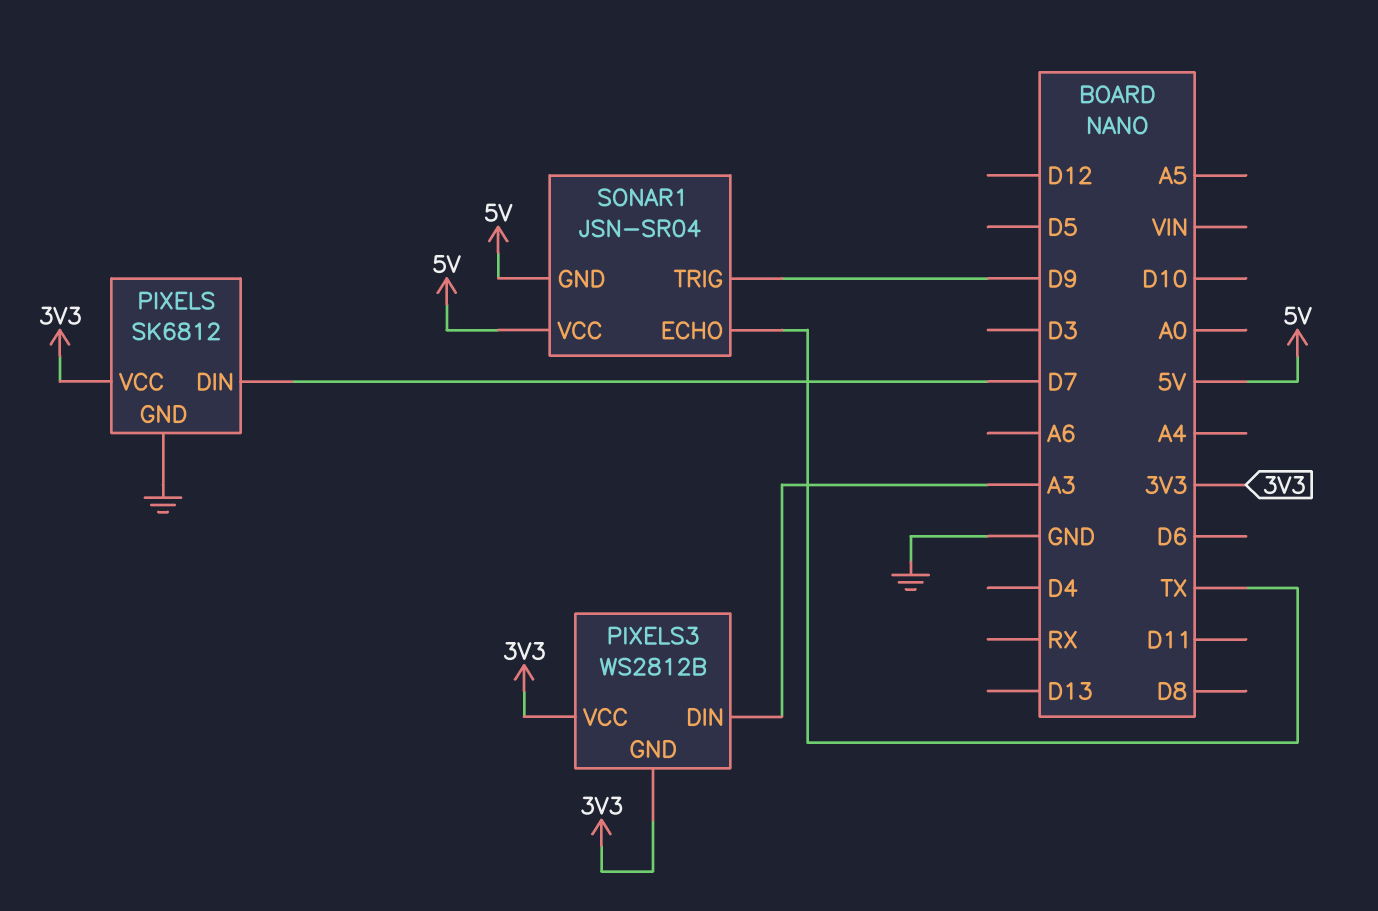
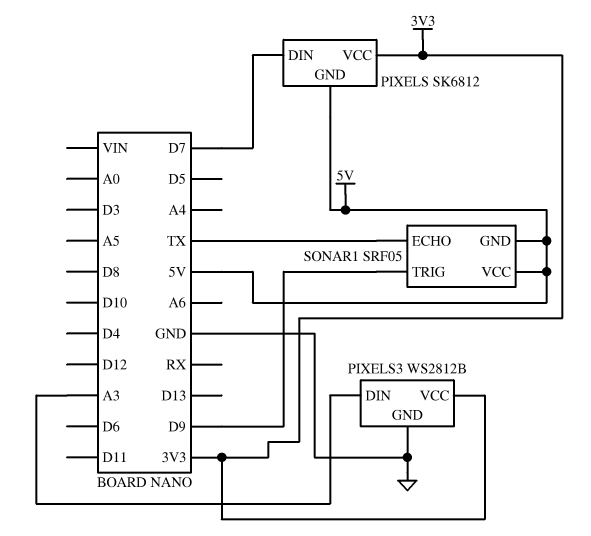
PIXELS pin GND: GND -> 5V
PIXELS3 pin GND: 3V3 -> GND
SONAR1: JSN-SR04 -> SRF05

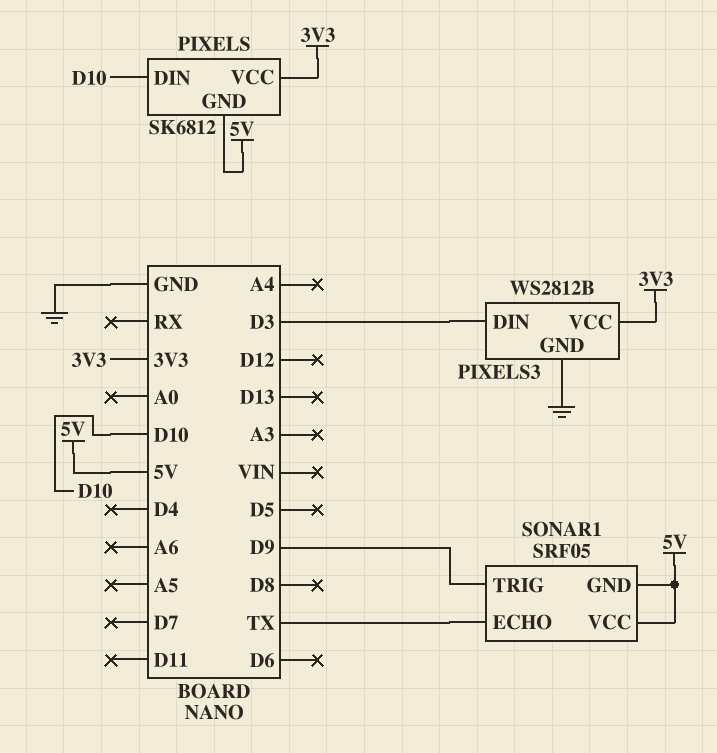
PIXELS pin DIN: D7 -> D10
PIXELS3 pin DIN: A3 -> D3

